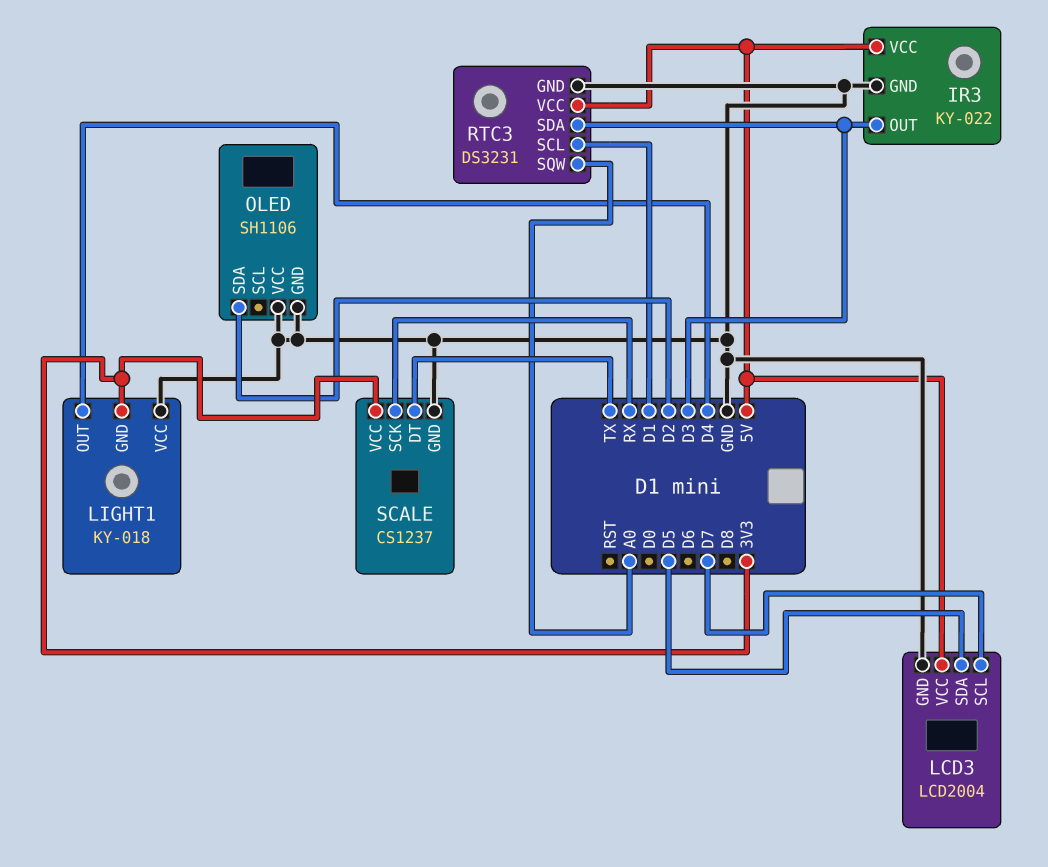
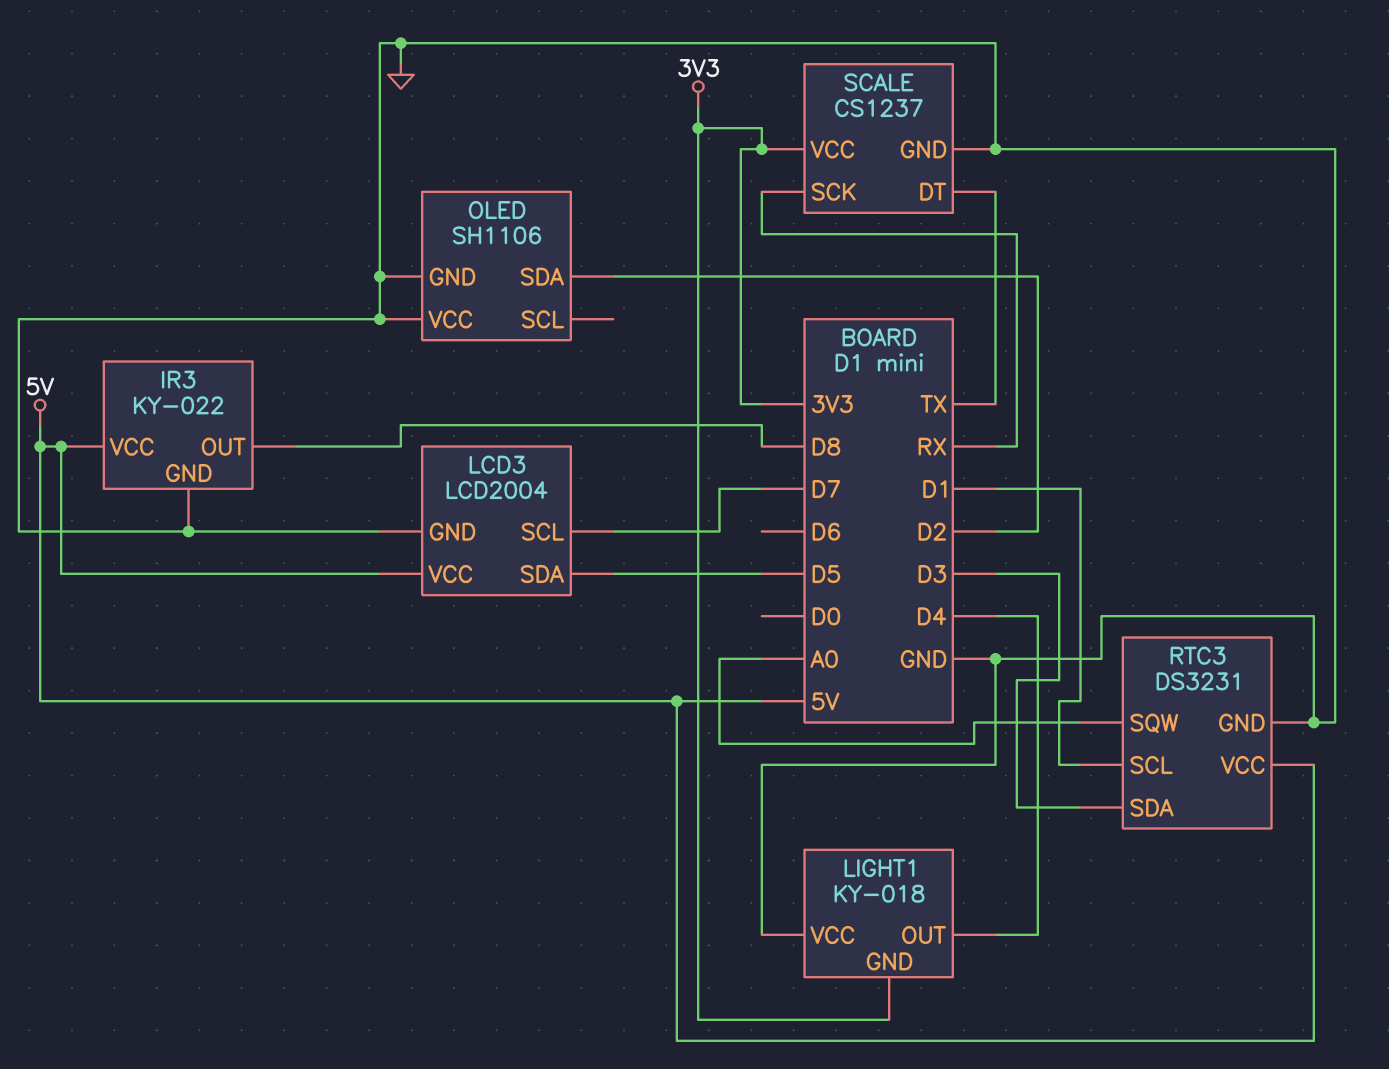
IR3 pin OUT: D3 -> D8

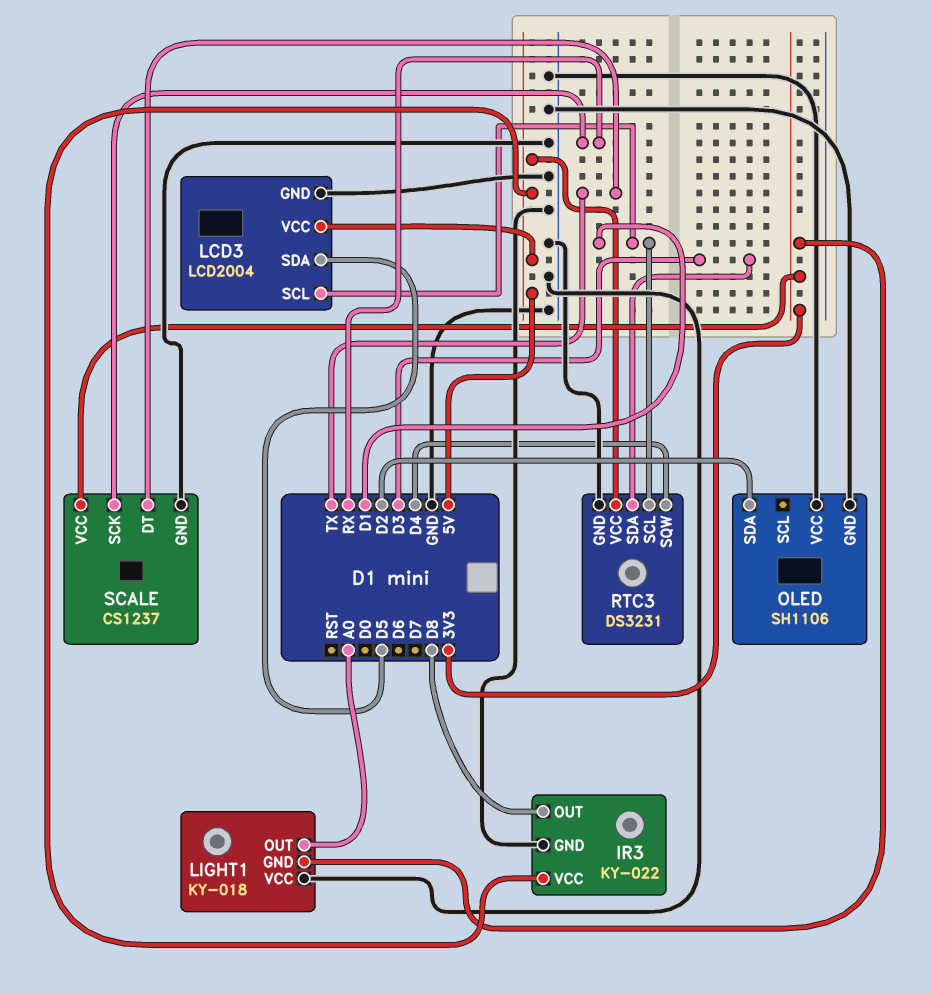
LCD3 pin SCL: D7 -> D1
LIGHT1 pin OUT: D4 -> A0
RTC3 pin SQW: A0 -> D4

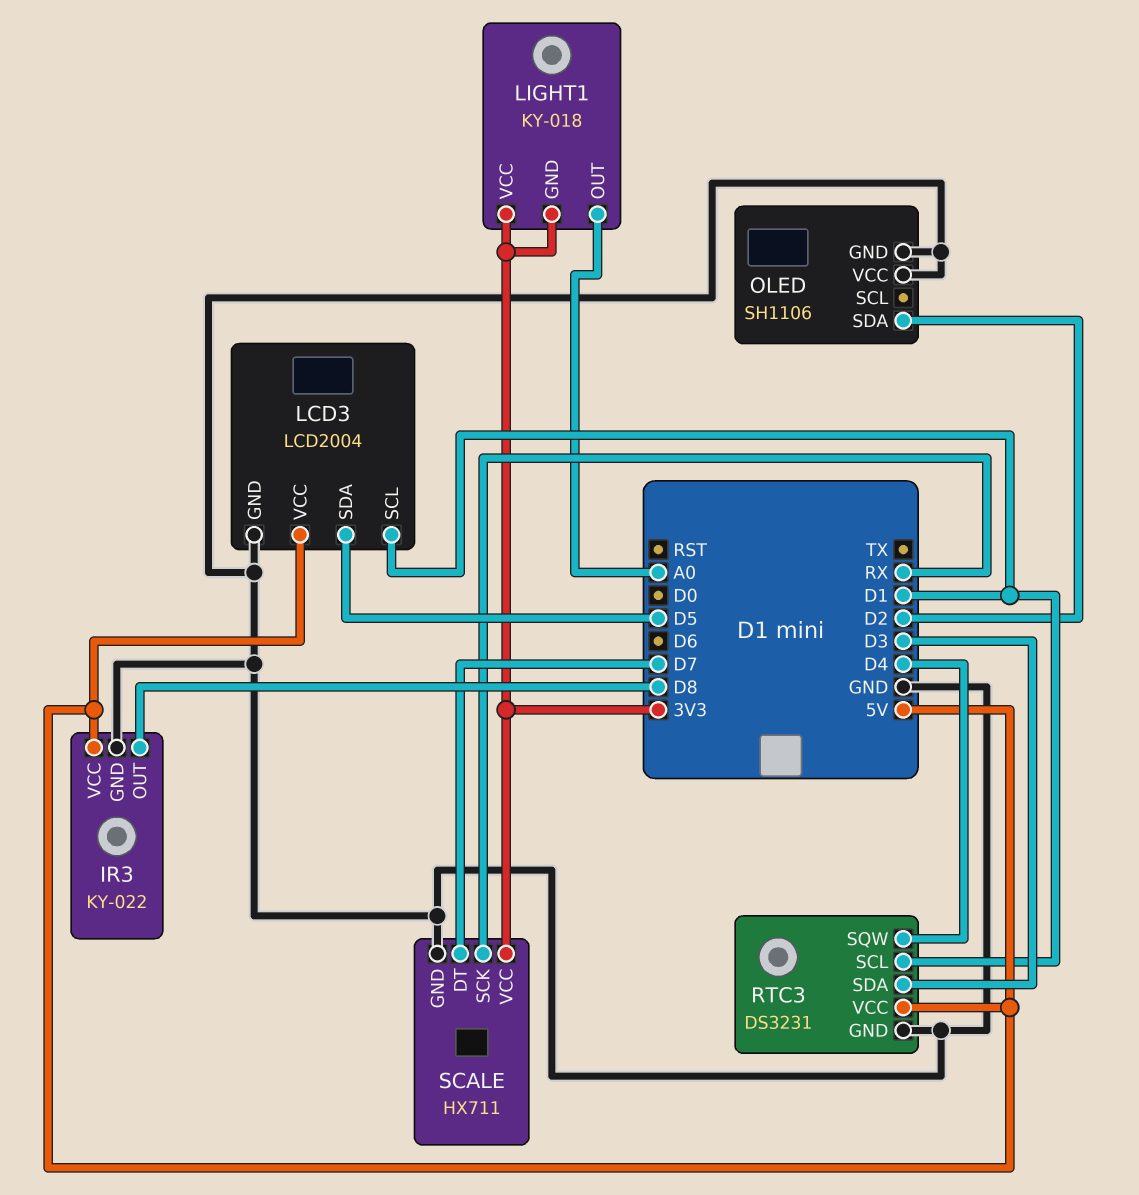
LIGHT1 pin VCC: GND -> 3V3
SCALE: CS1237 -> HX711
SCALE pin DT: TX -> D7

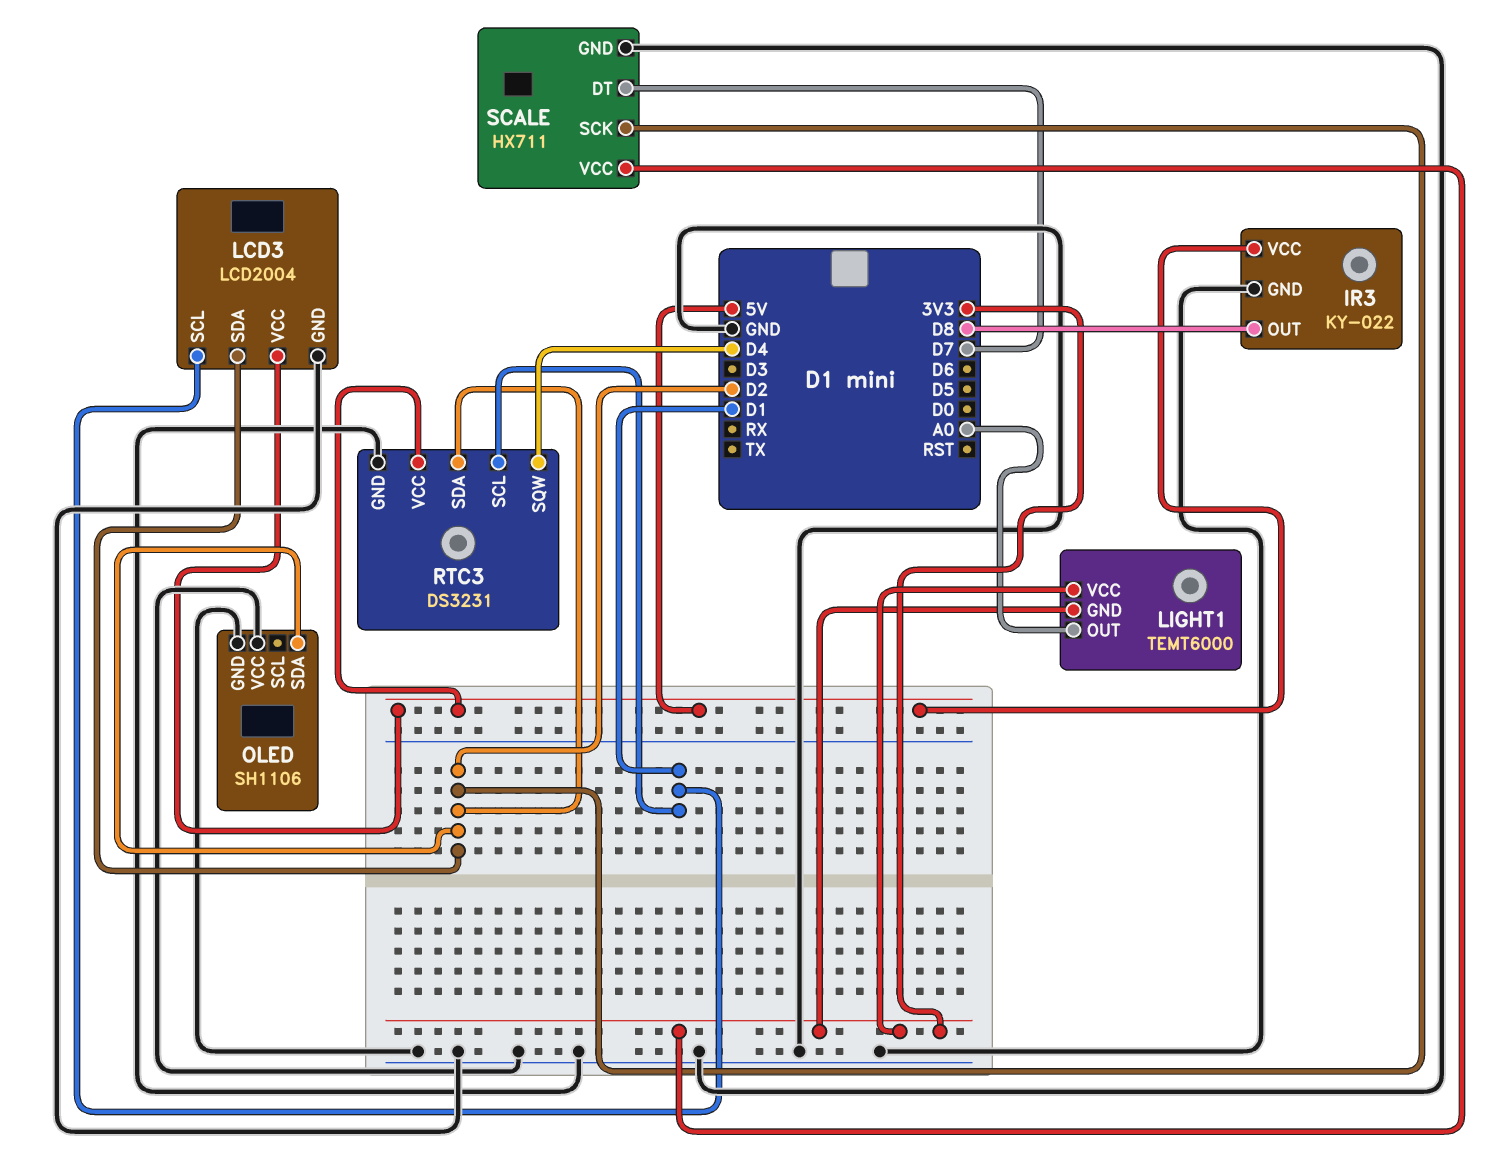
LCD3 pin SDA: D5 -> D2
LIGHT1: KY-018 -> TEMT6000
RTC3 pin SDA: D3 -> D2
SCALE pin SCK: RX -> D2

